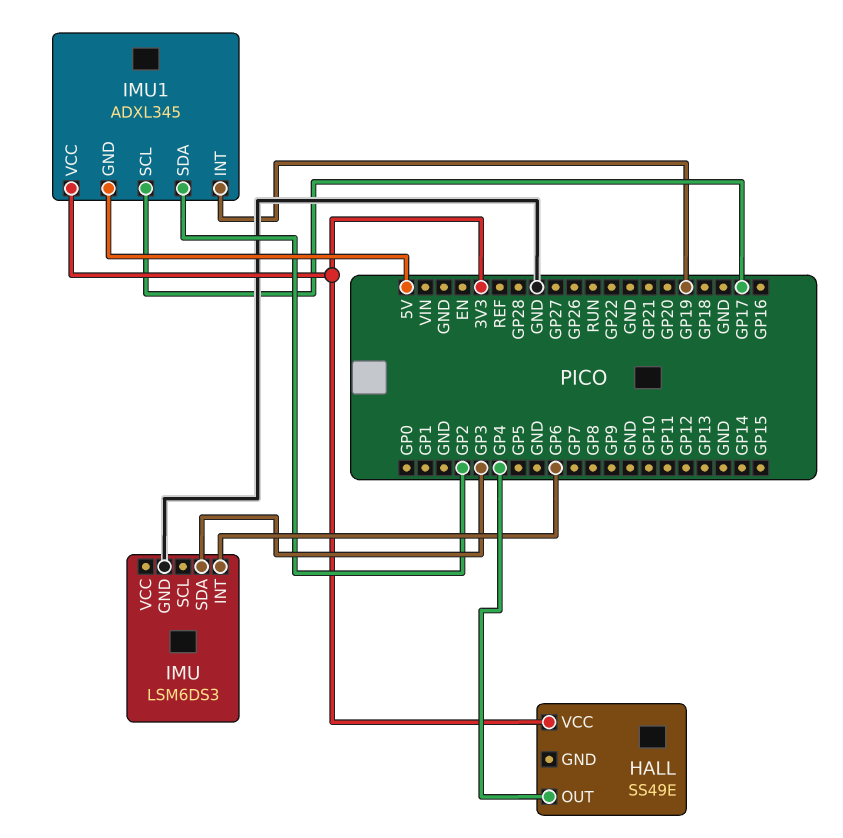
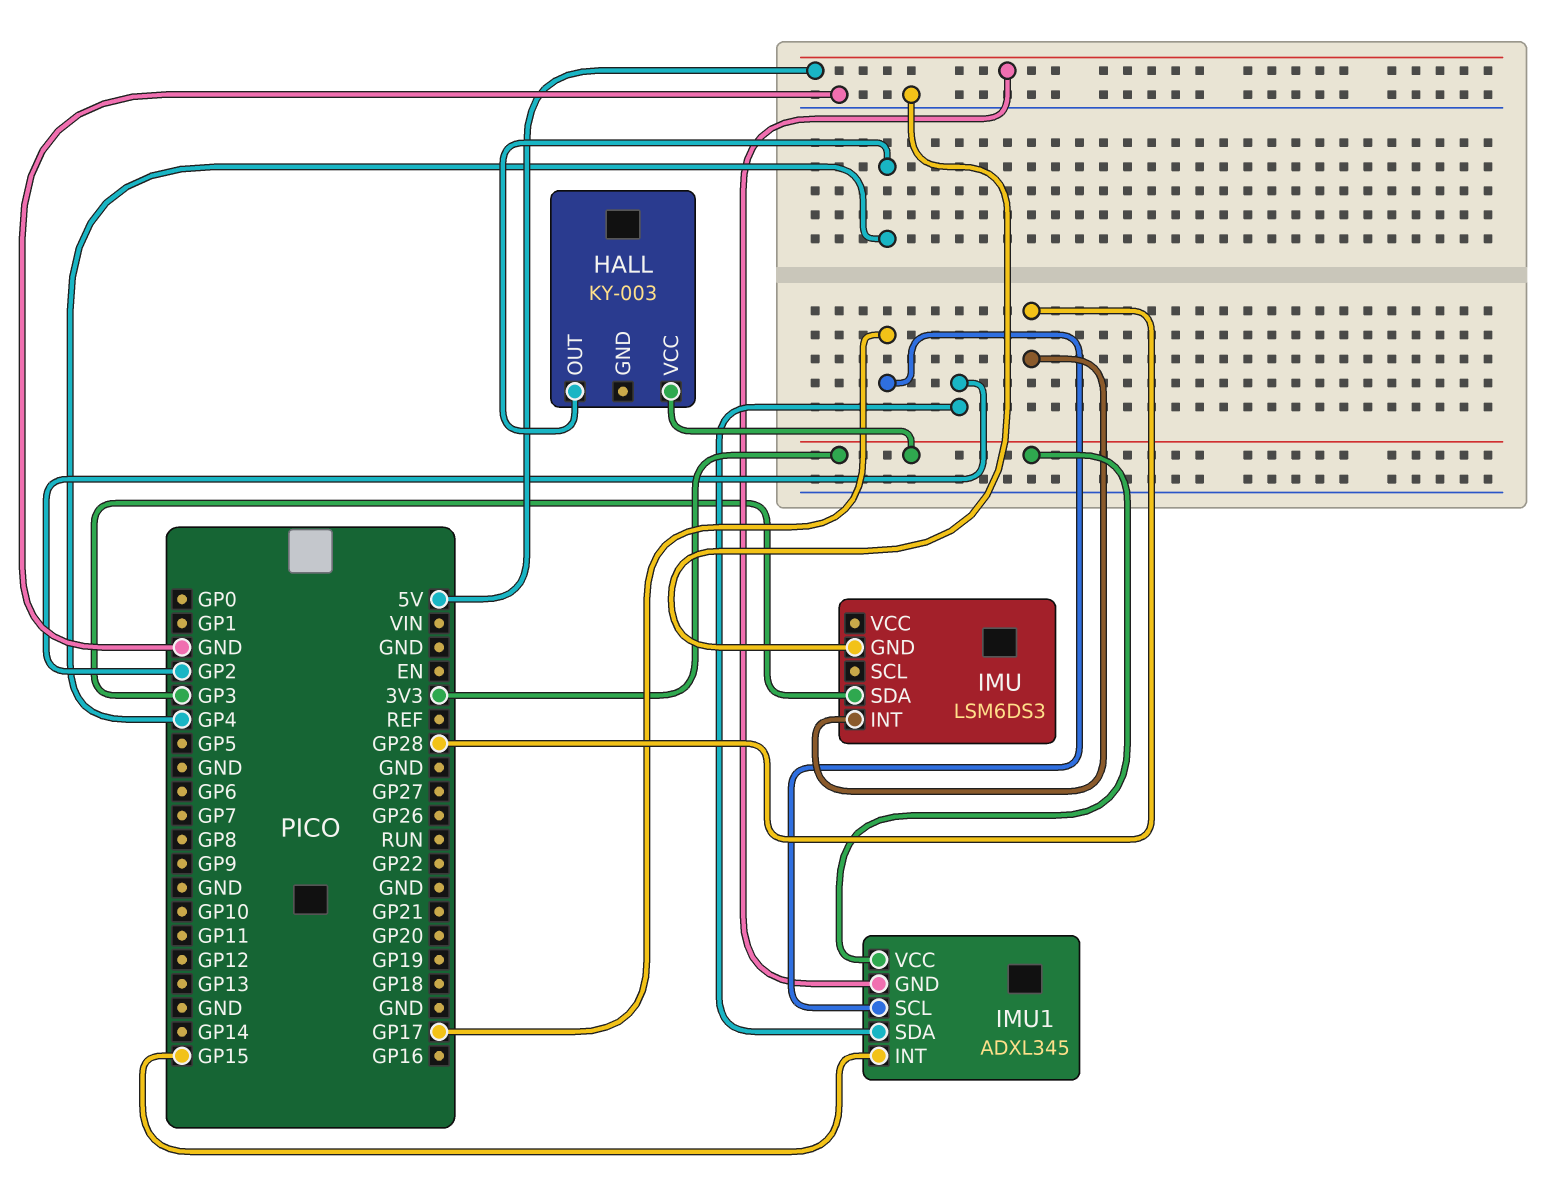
HALL: SS49E -> KY-003
IMU pin INT: GP6 -> GP28
IMU1 pin INT: GP19 -> GP15

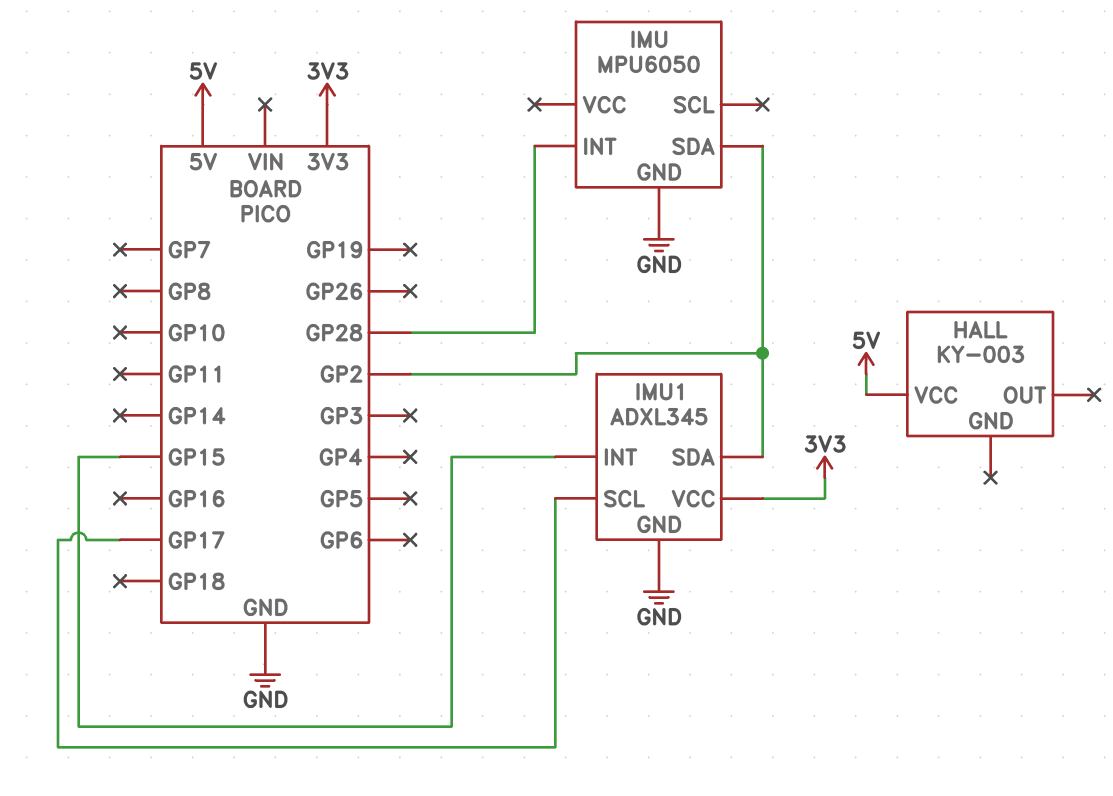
HALL pin OUT: GP4 -> none
HALL pin VCC: 3V3 -> 5V
IMU: LSM6DS3 -> MPU6050
IMU pin SDA: GP3 -> GP2
IMU1 pin GND: 5V -> GND

